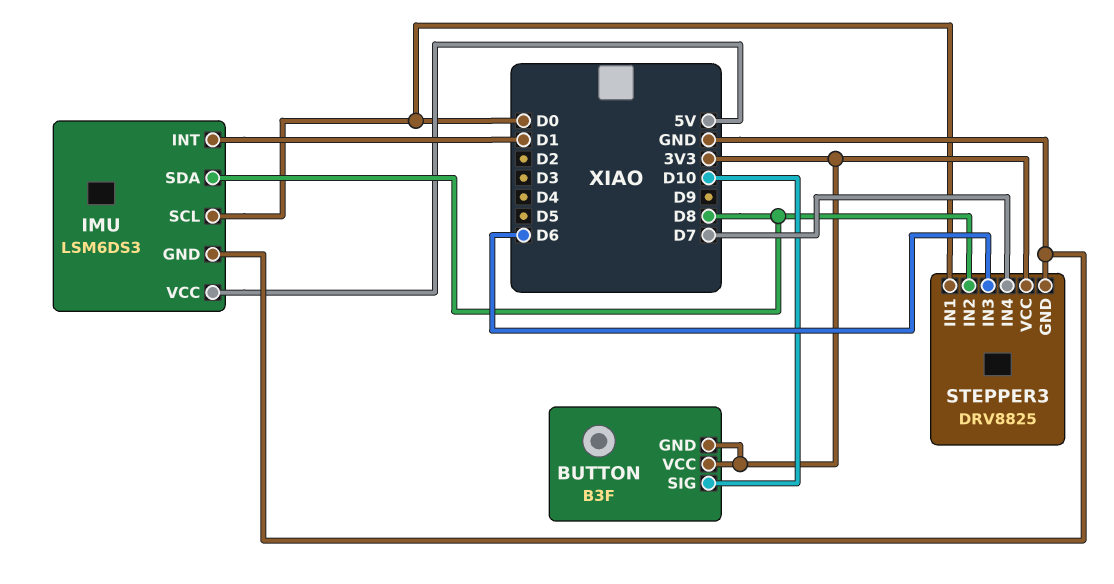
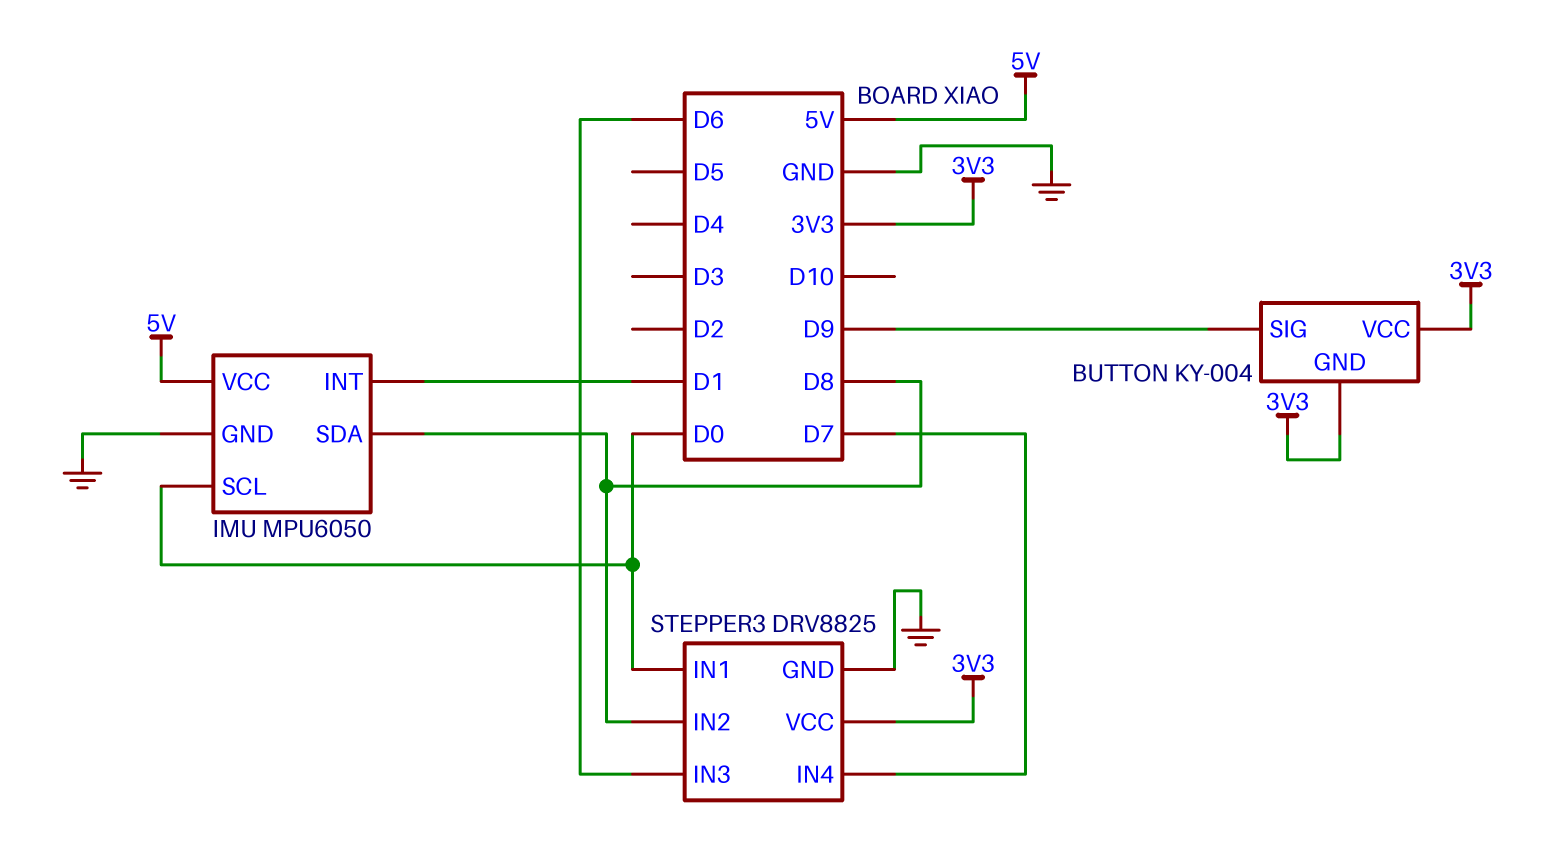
BUTTON: B3F -> KY-004
BUTTON pin SIG: D10 -> D9
IMU: LSM6DS3 -> MPU6050

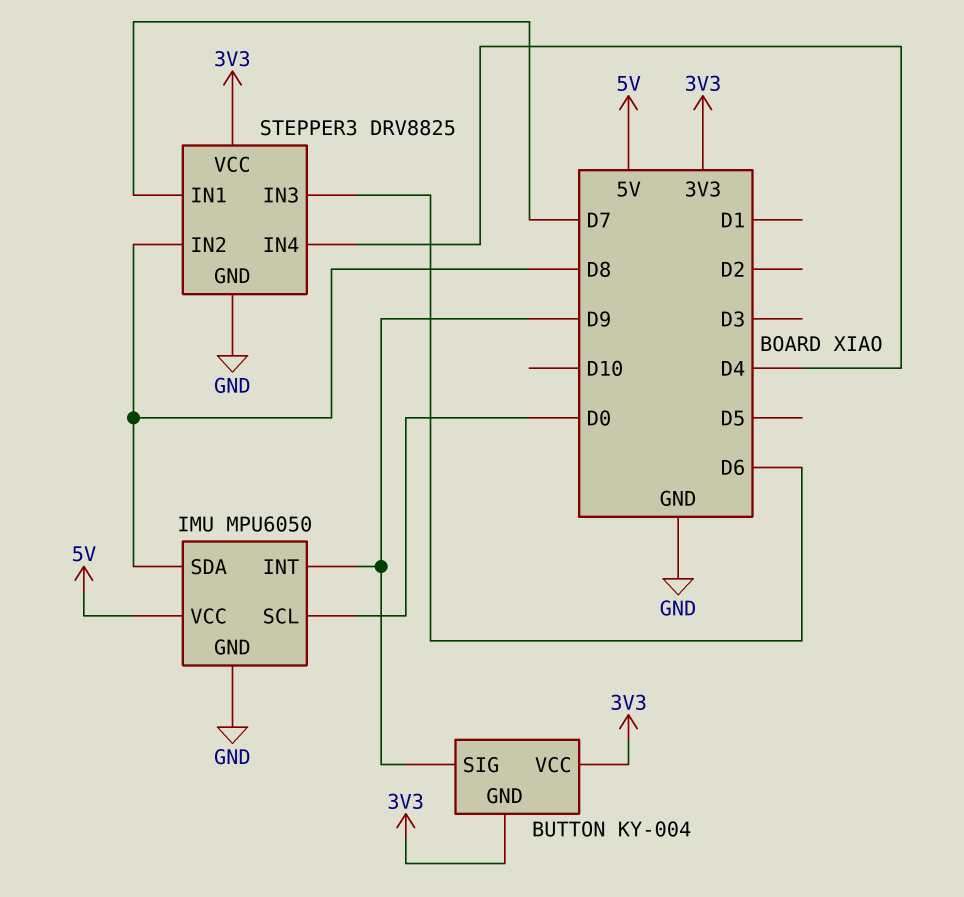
IMU pin INT: D1 -> D9
STEPPER3 pin IN1: D0 -> D7
STEPPER3 pin IN4: D7 -> D4

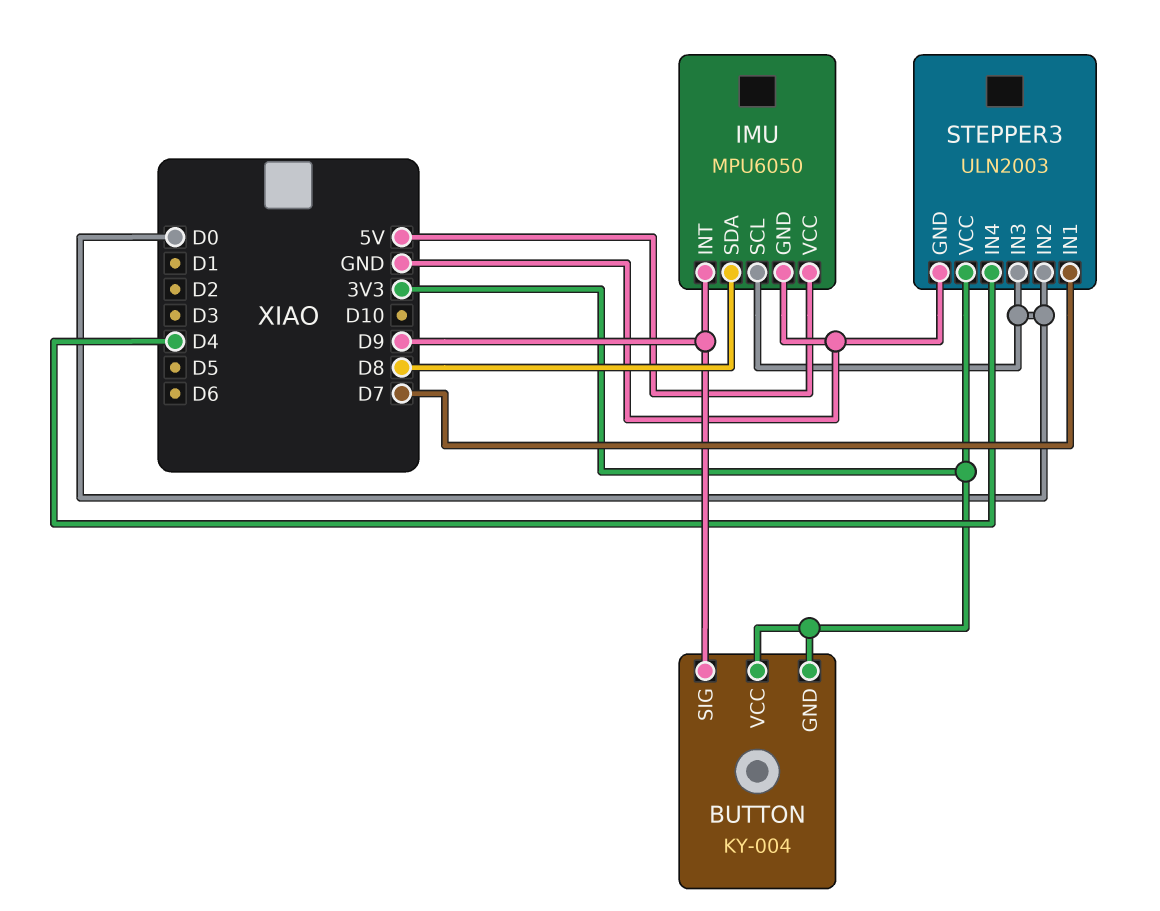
STEPPER3: DRV8825 -> ULN2003
STEPPER3 pin IN2: D8 -> D0
STEPPER3 pin IN3: D6 -> D0

